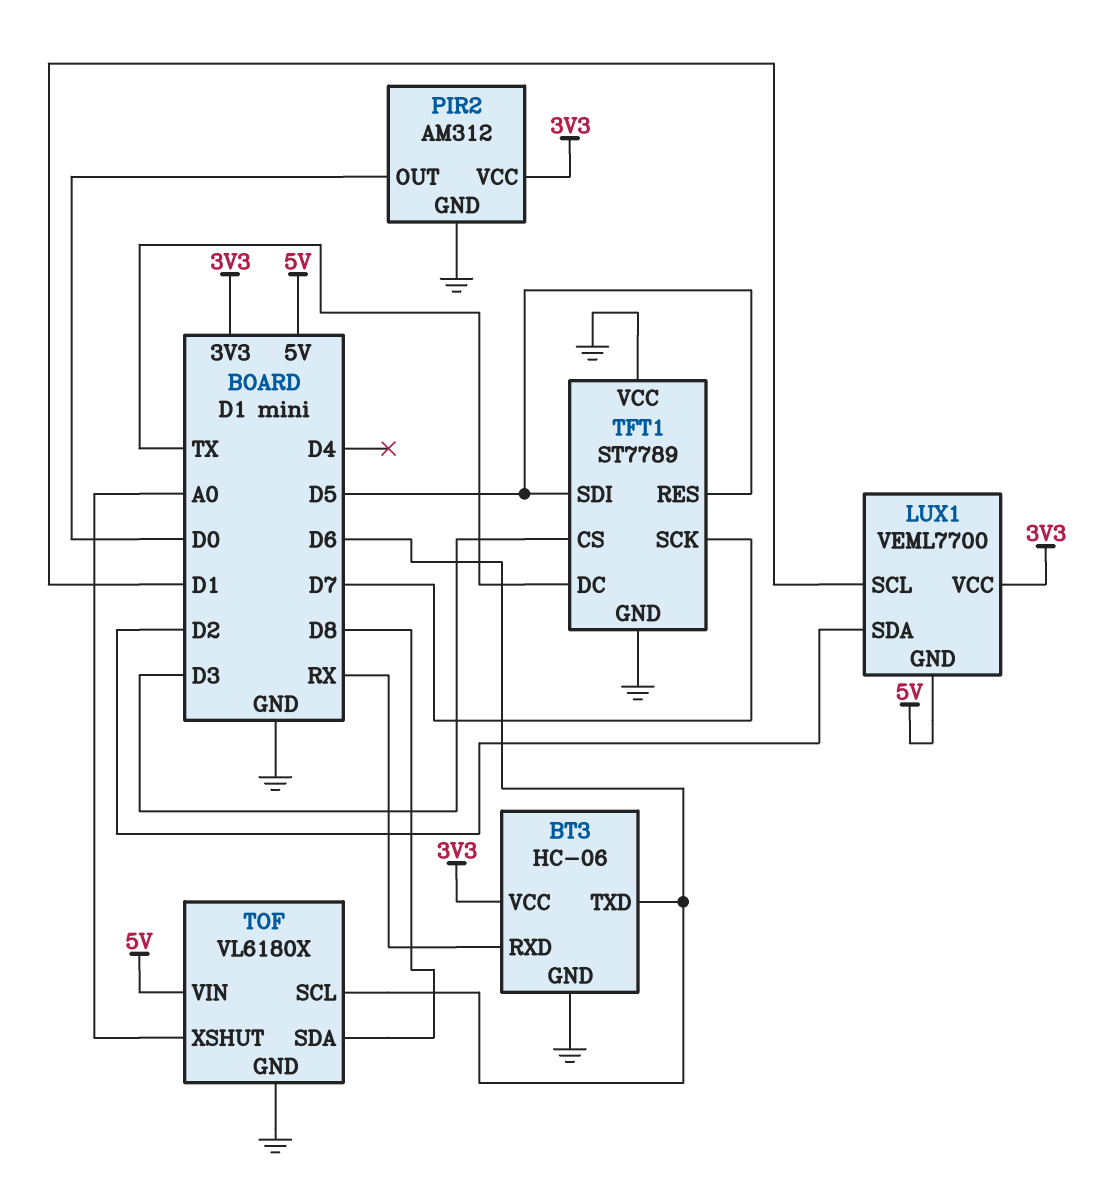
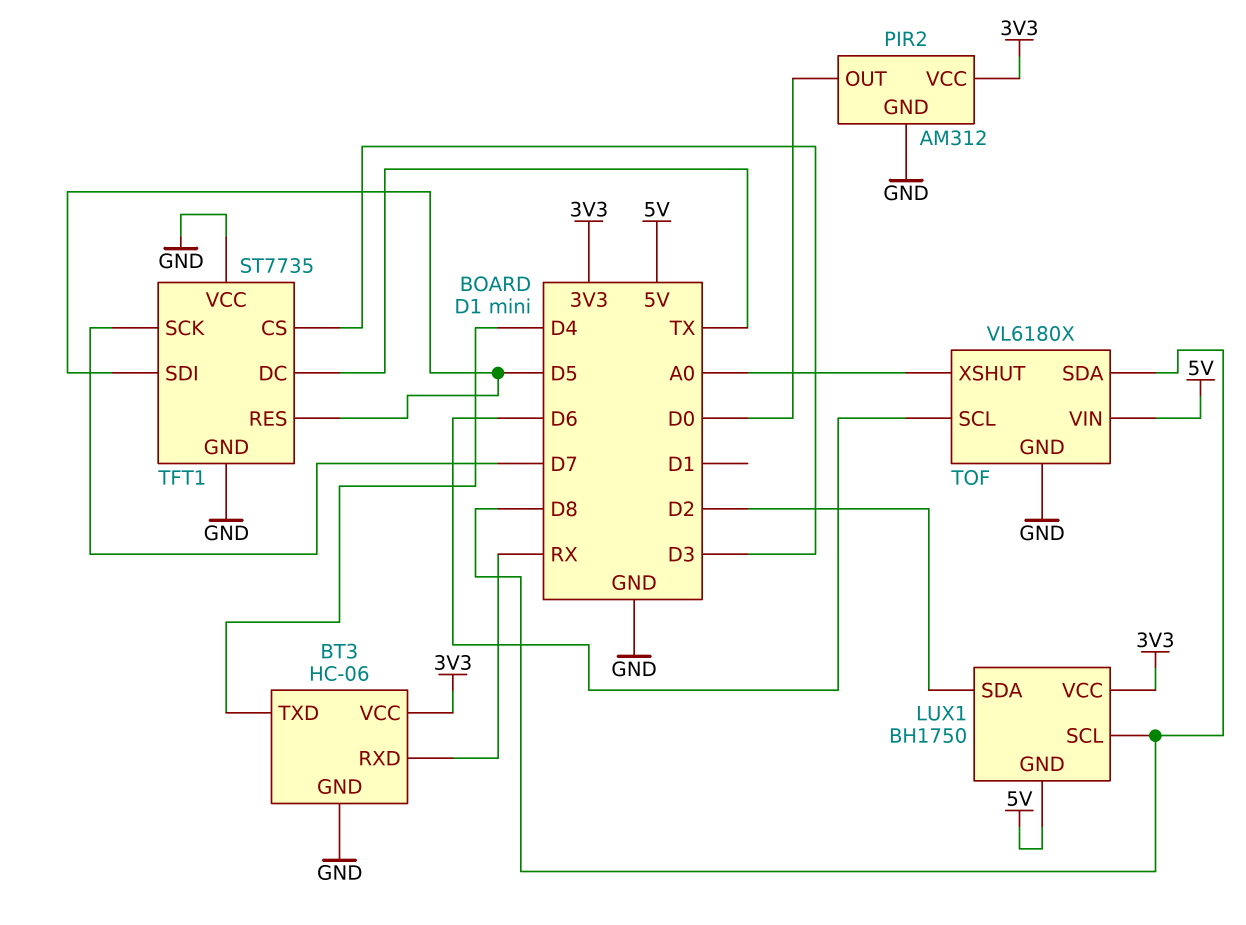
BT3 pin TXD: D6 -> D4
LUX1: VEML7700 -> BH1750
LUX1 pin SCL: D1 -> D8
TFT1: ST7789 -> ST7735

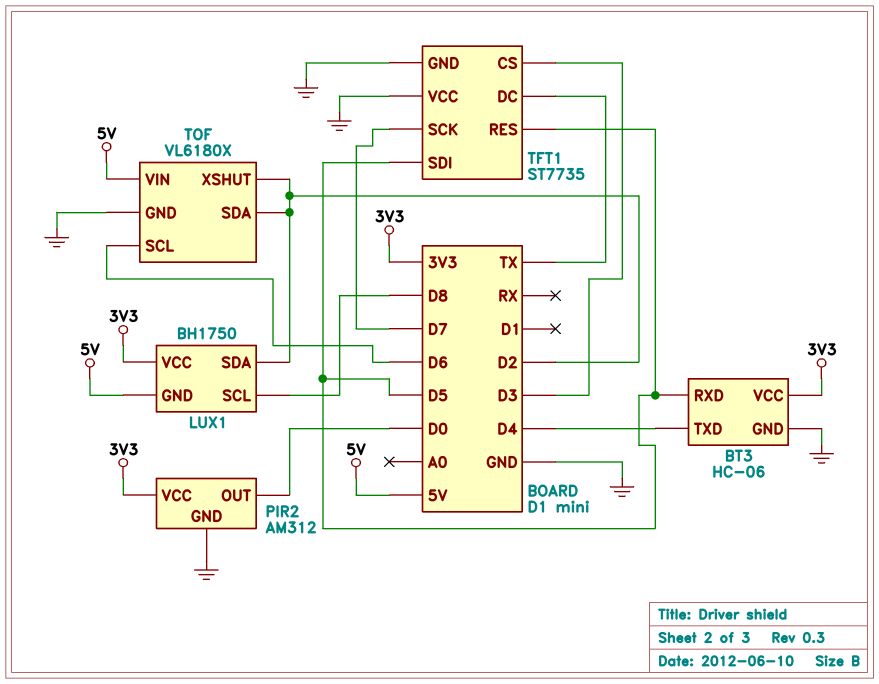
BT3 pin RXD: RX -> D5
TOF pin SDA: D8 -> D2
TOF pin XSHUT: A0 -> D2

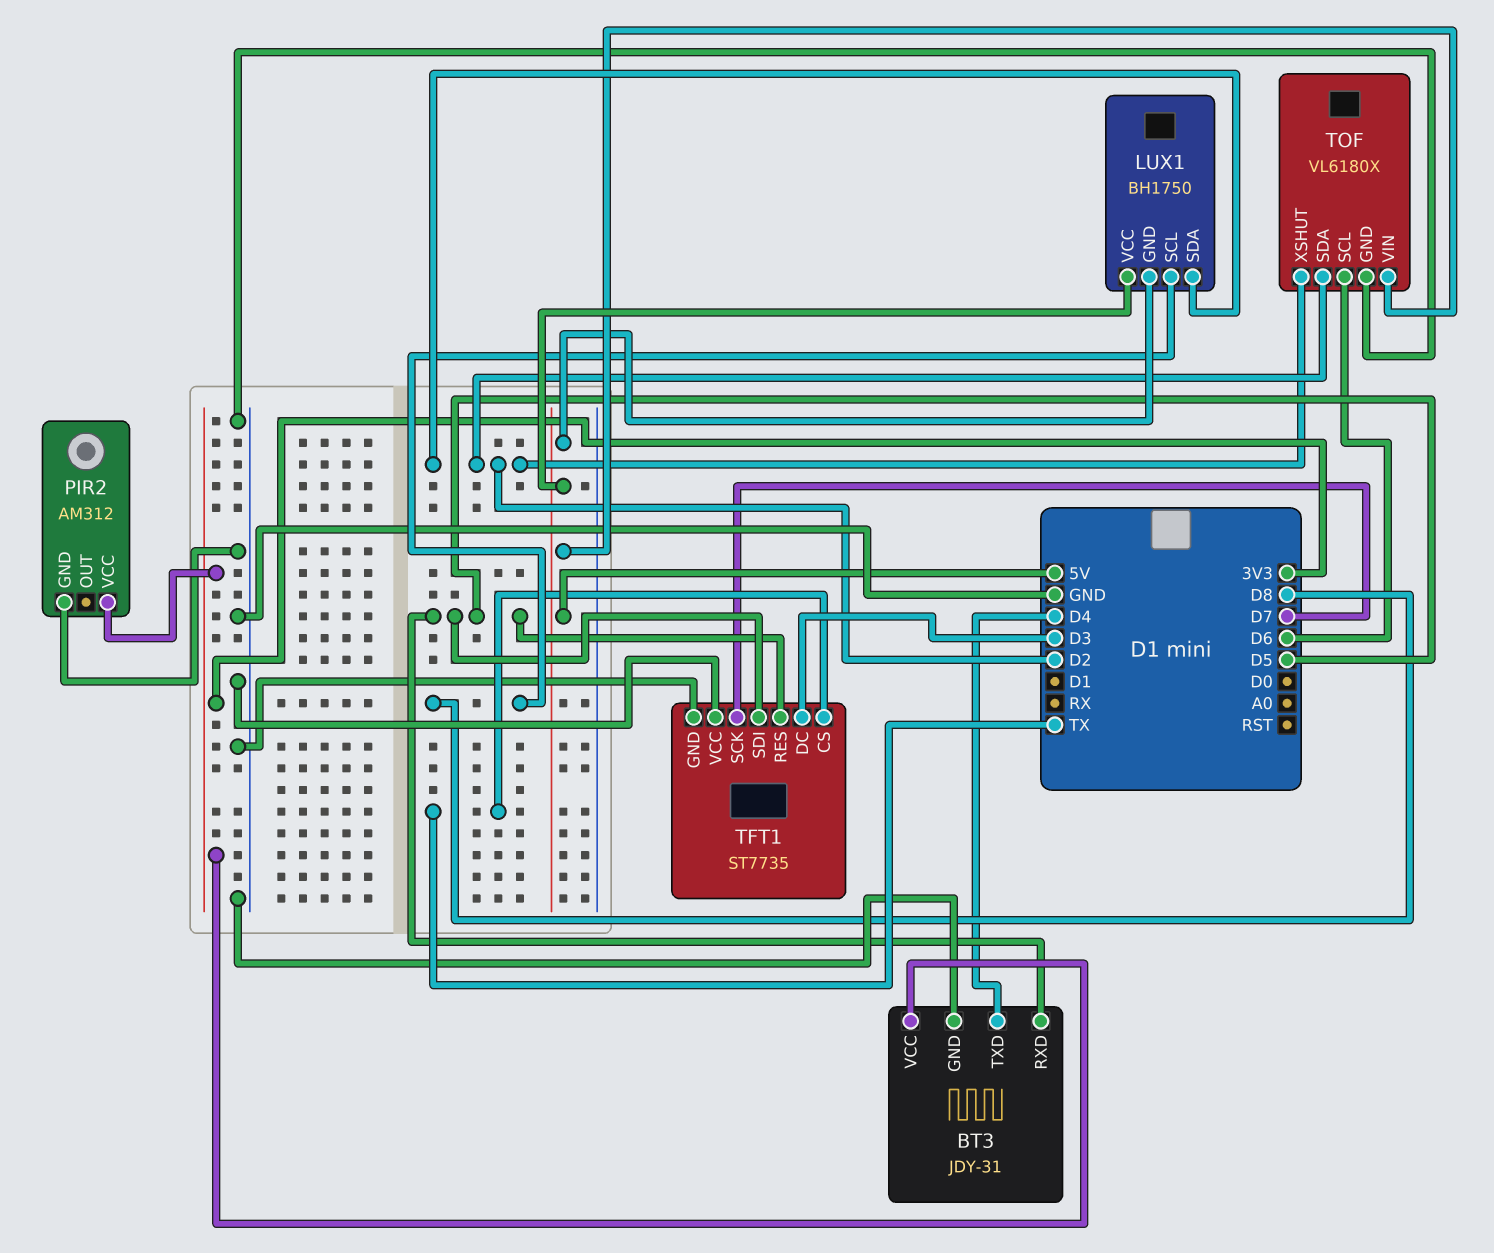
BT3: HC-06 -> JDY-31
LUX1 pin VCC: 3V3 -> 5V
PIR2 pin OUT: D0 -> none
TFT1 pin CS: D3 -> TX
TFT1 pin DC: TX -> D3

